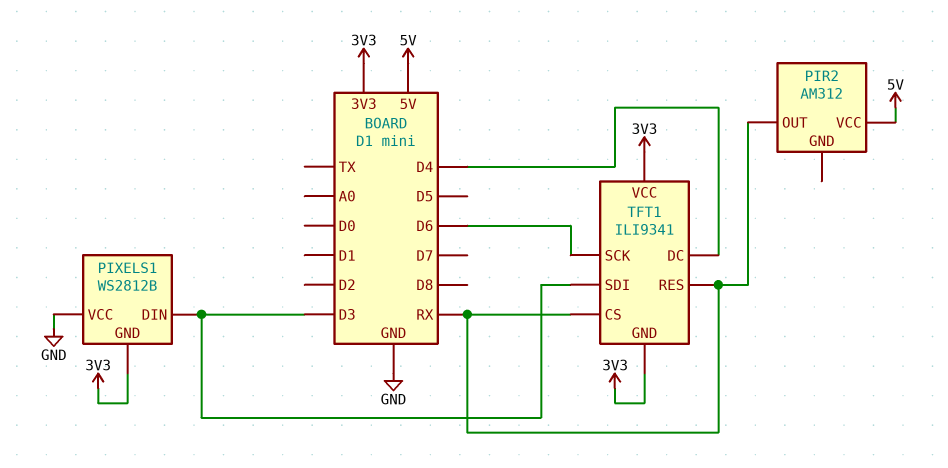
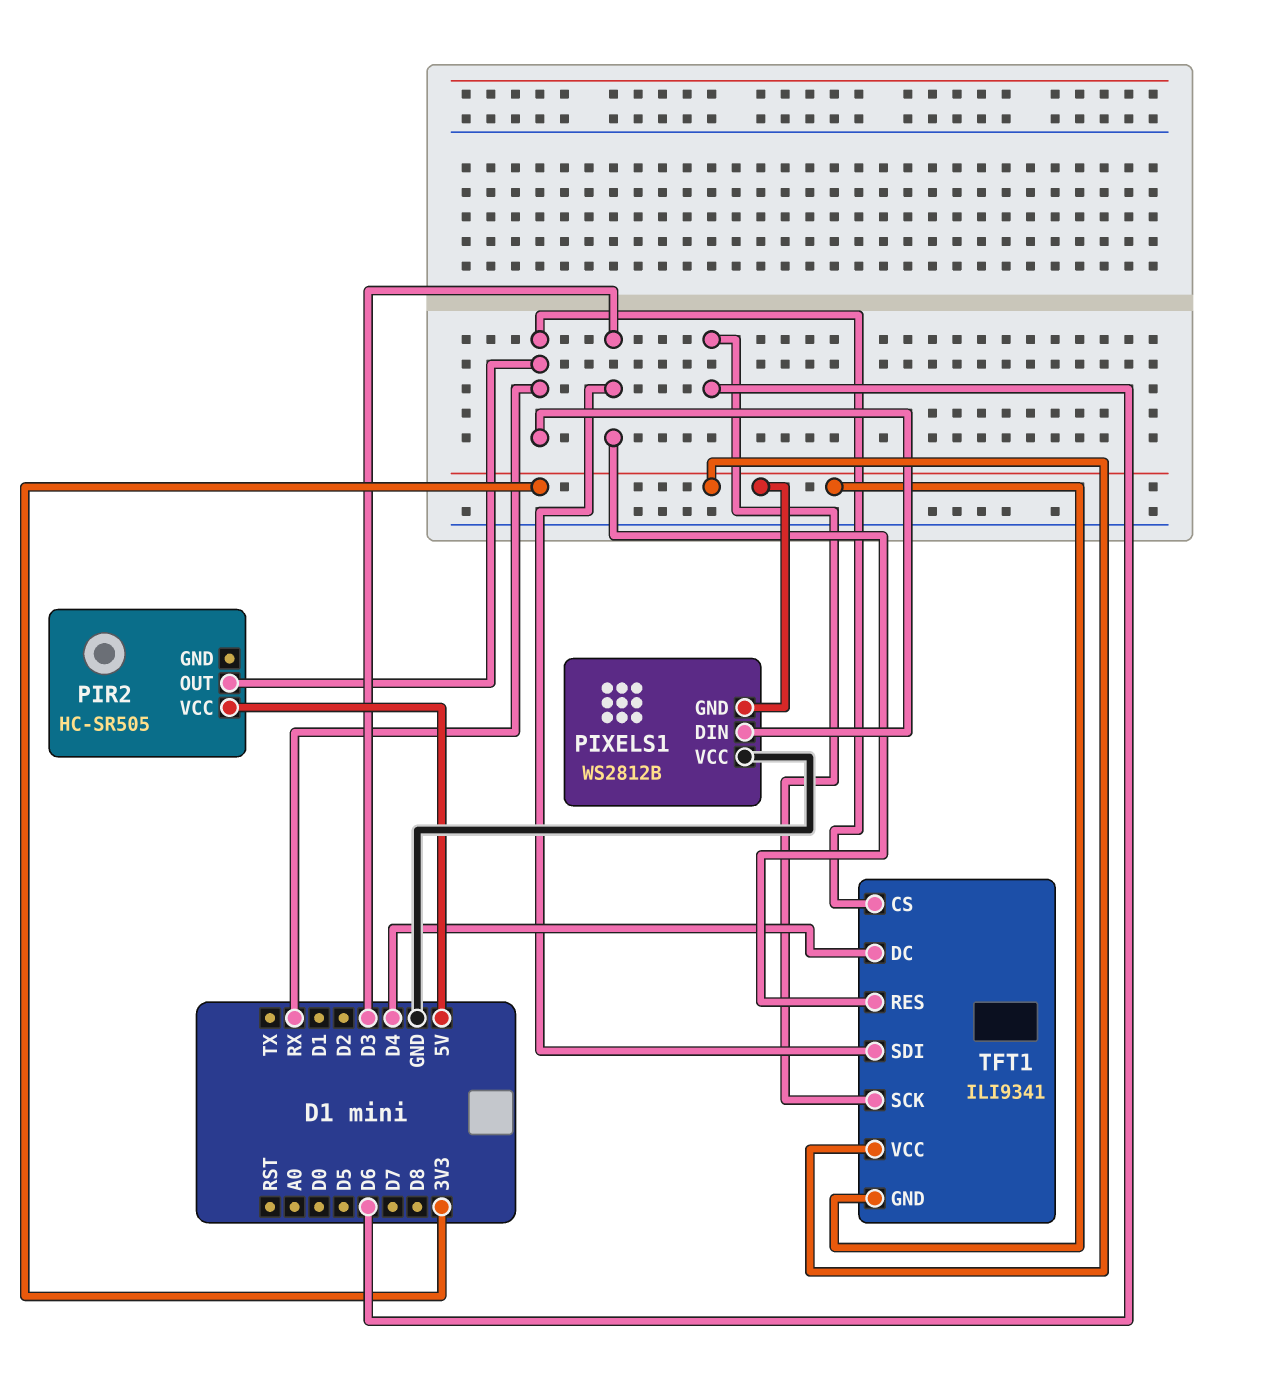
PIR2: AM312 -> HC-SR505
PIXELS1 pin DIN: D3 -> RX
TFT1 pin RES: RX -> D3

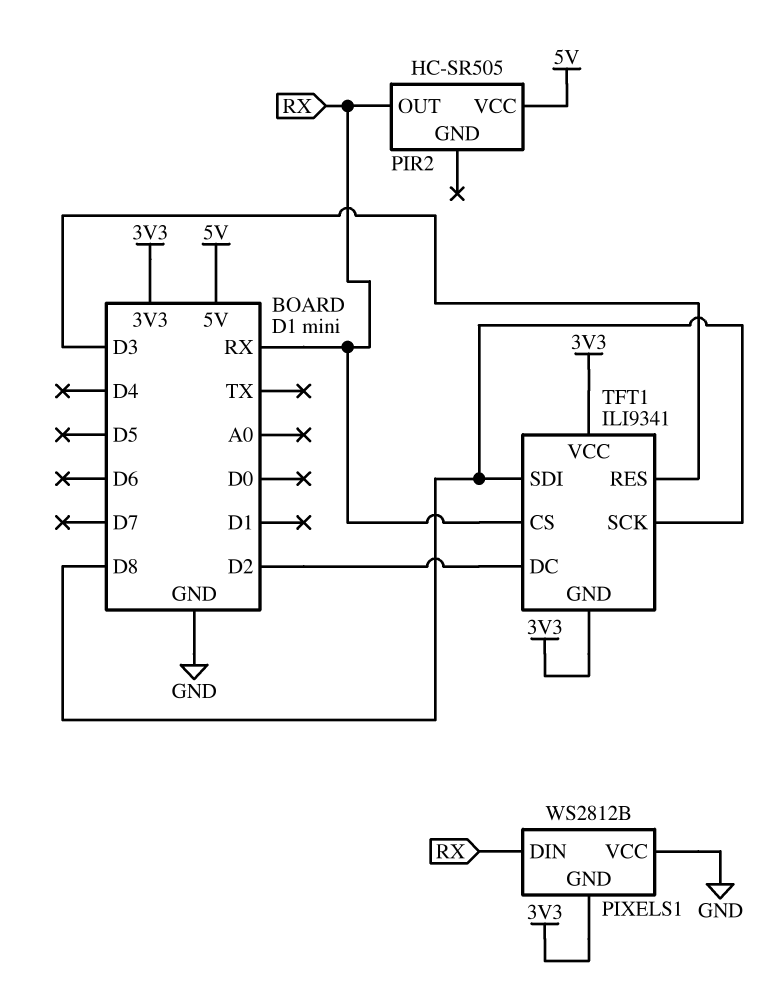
TFT1 pin DC: D4 -> D2
TFT1 pin SCK: D6 -> D8
TFT1 pin SDI: D3 -> D8

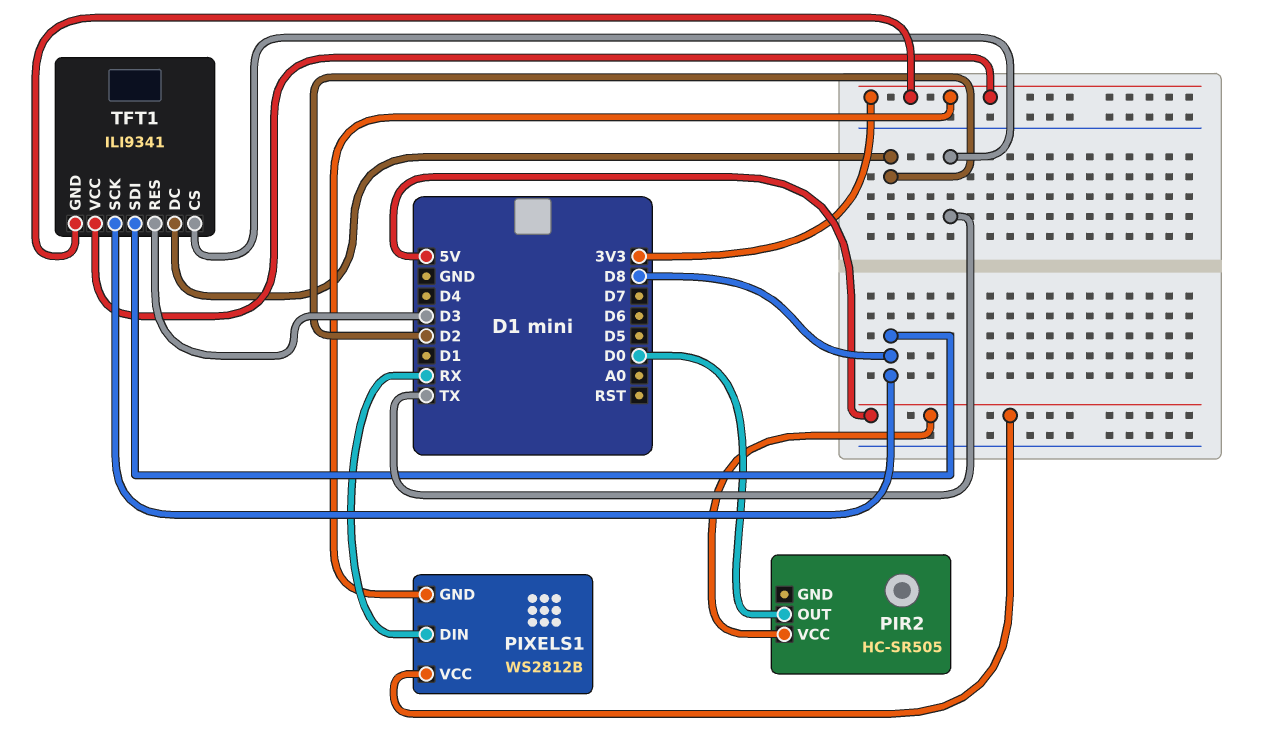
PIR2 pin OUT: RX -> D0
PIXELS1 pin VCC: GND -> 5V
TFT1 pin CS: RX -> TX

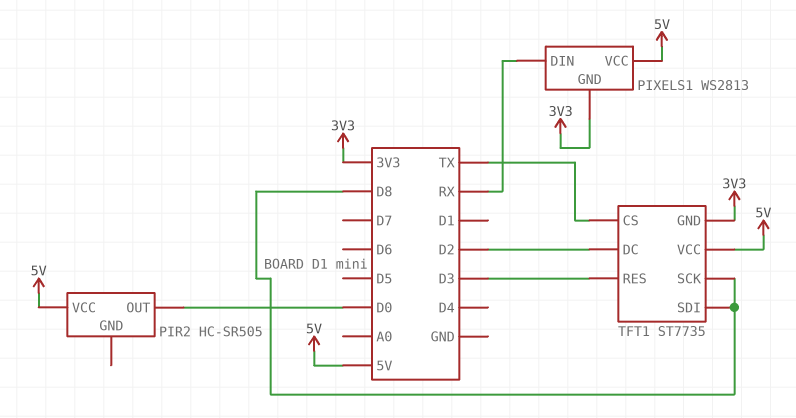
PIXELS1: WS2812B -> WS2813
TFT1: ILI9341 -> ST7735
TFT1 pin VCC: 3V3 -> 5V

